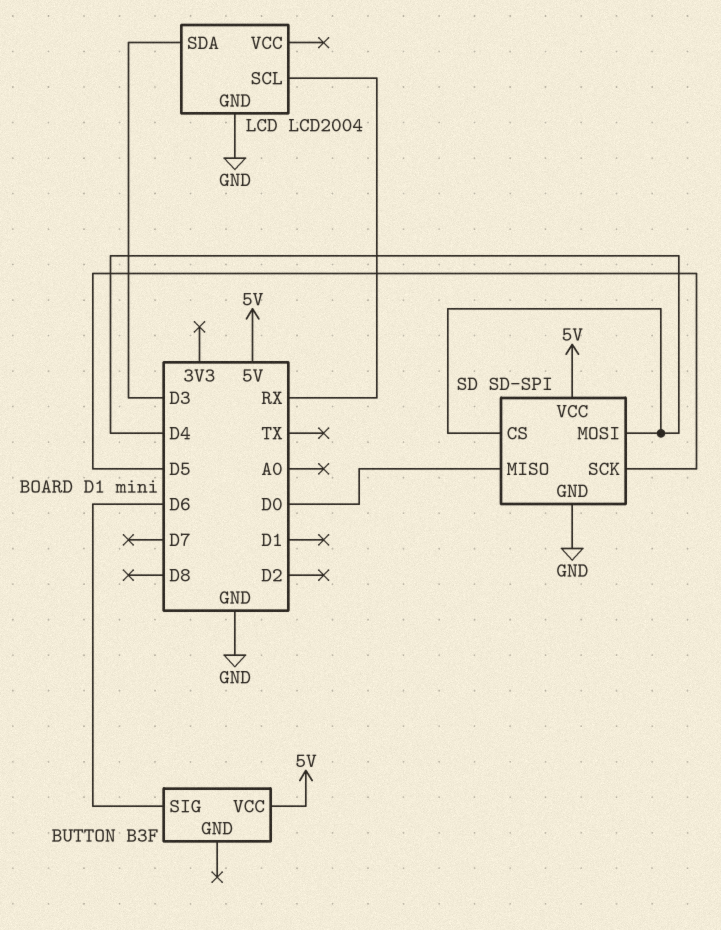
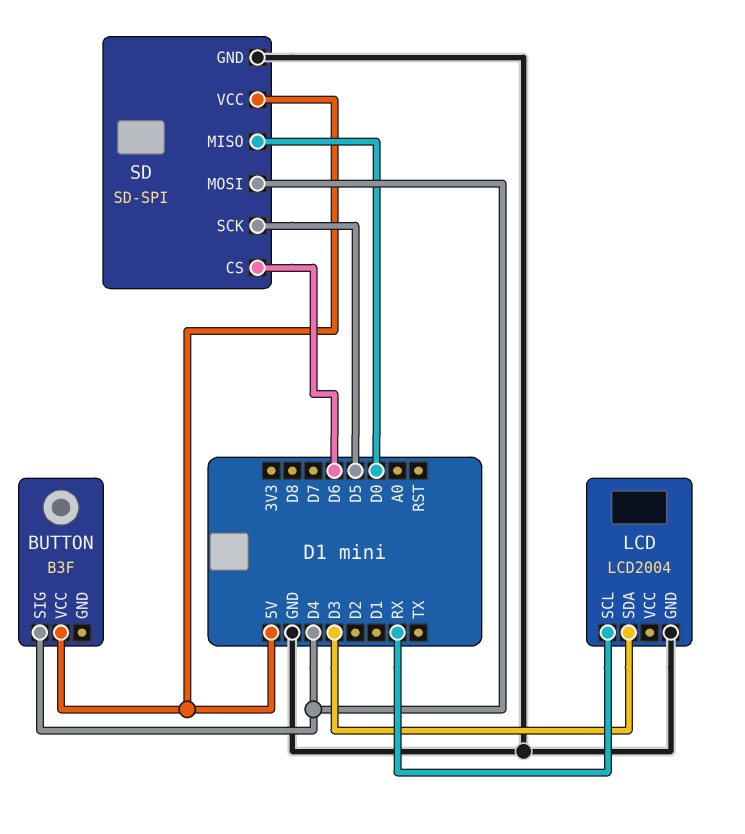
BUTTON pin SIG: D6 -> D4
SD pin CS: D4 -> D6

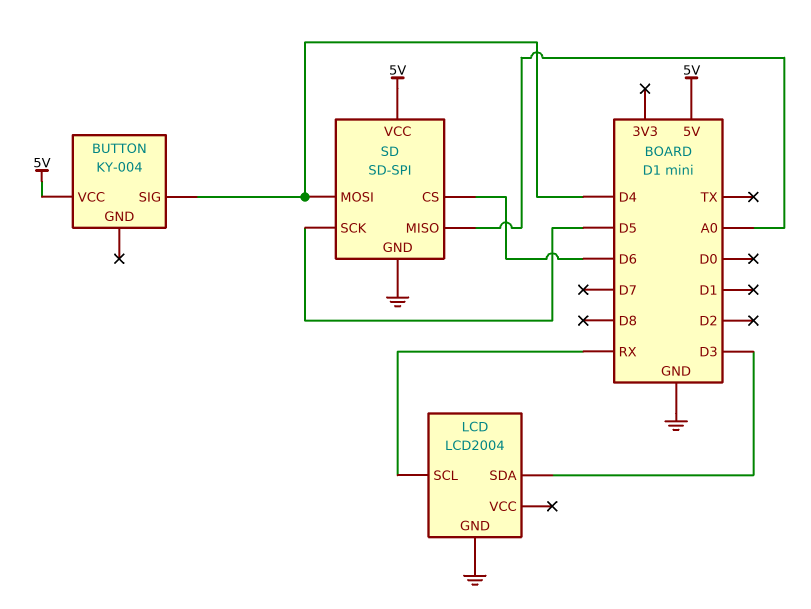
BUTTON: B3F -> KY-004
SD pin MISO: D0 -> A0

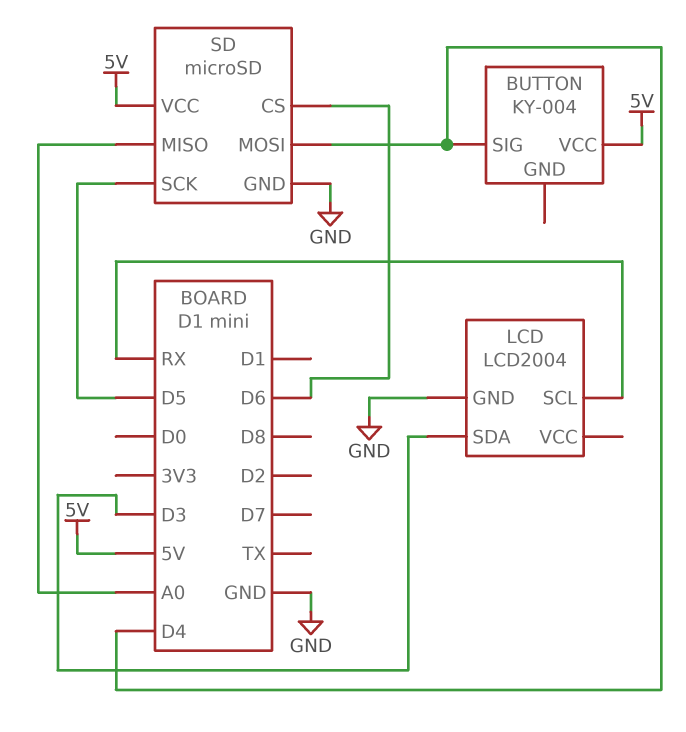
SD: SD-SPI -> microSD

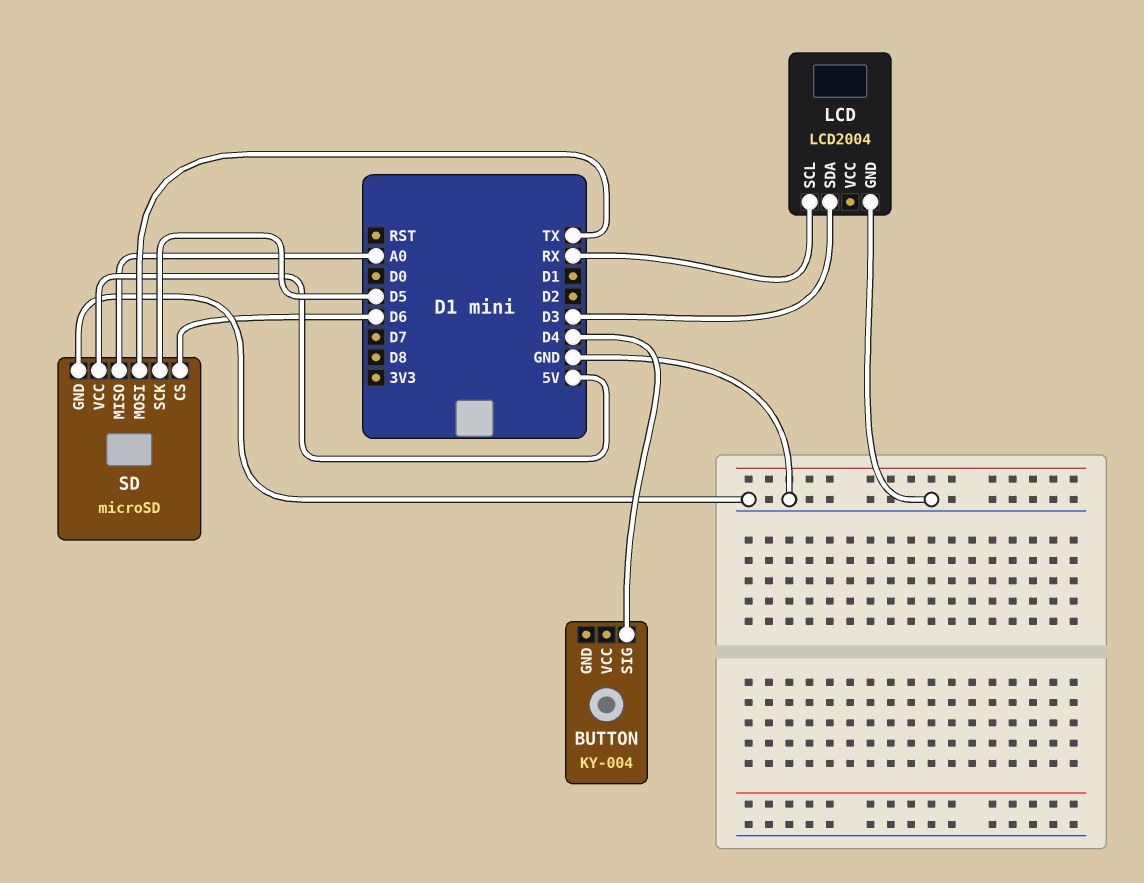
BUTTON pin VCC: 5V -> none
SD pin MOSI: D4 -> TX

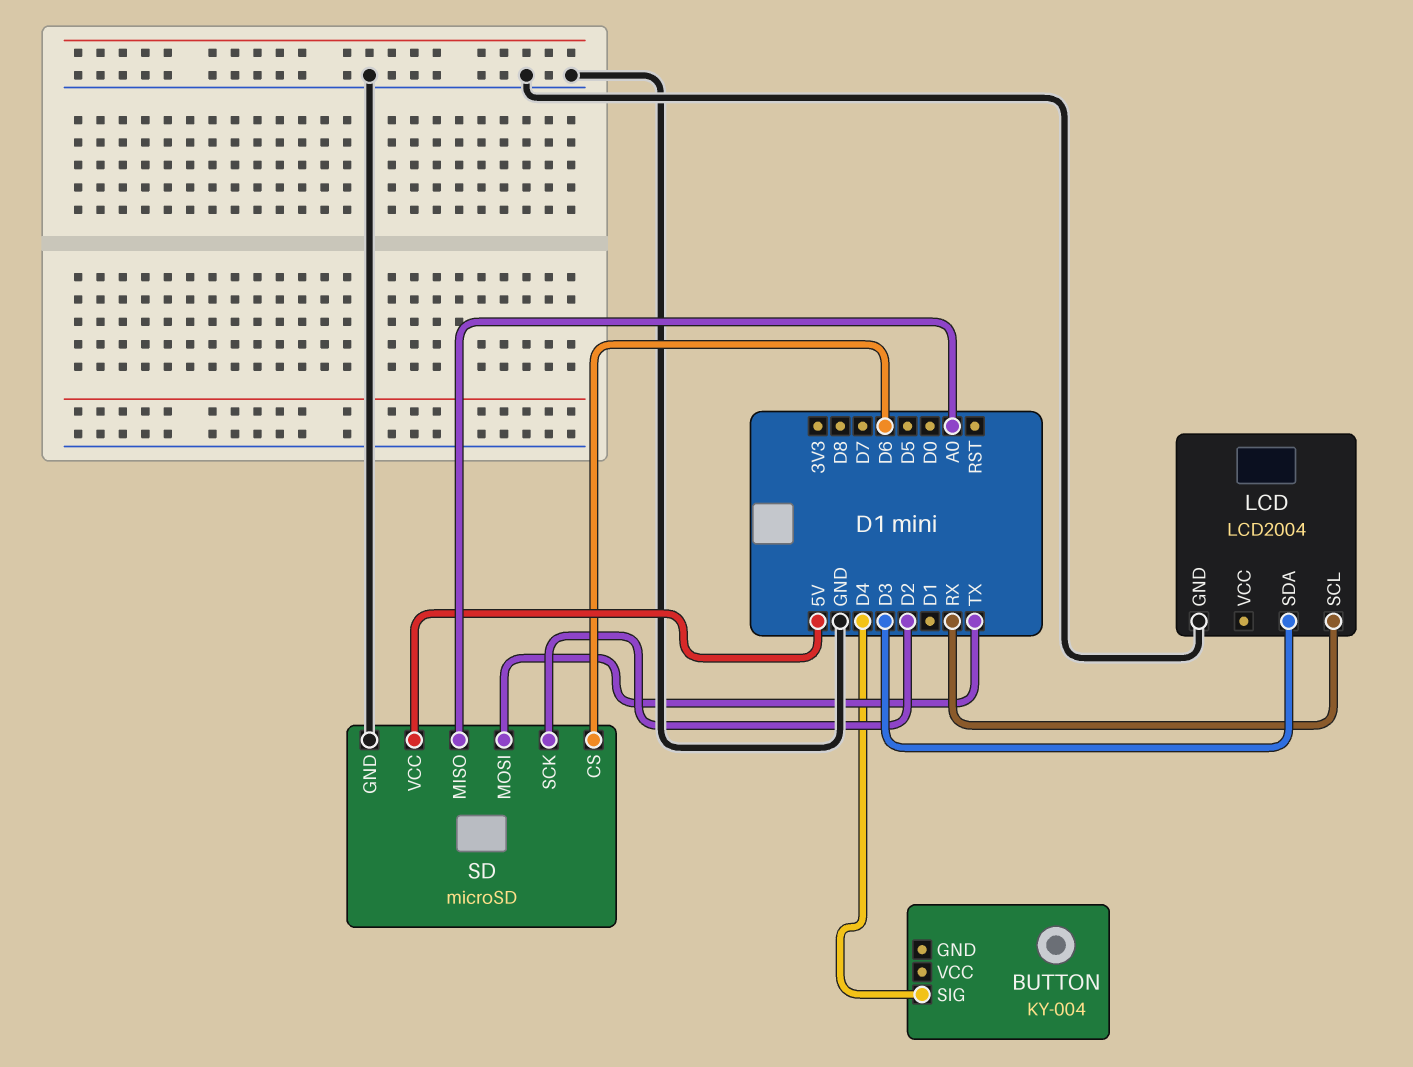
SD pin SCK: D5 -> D2

